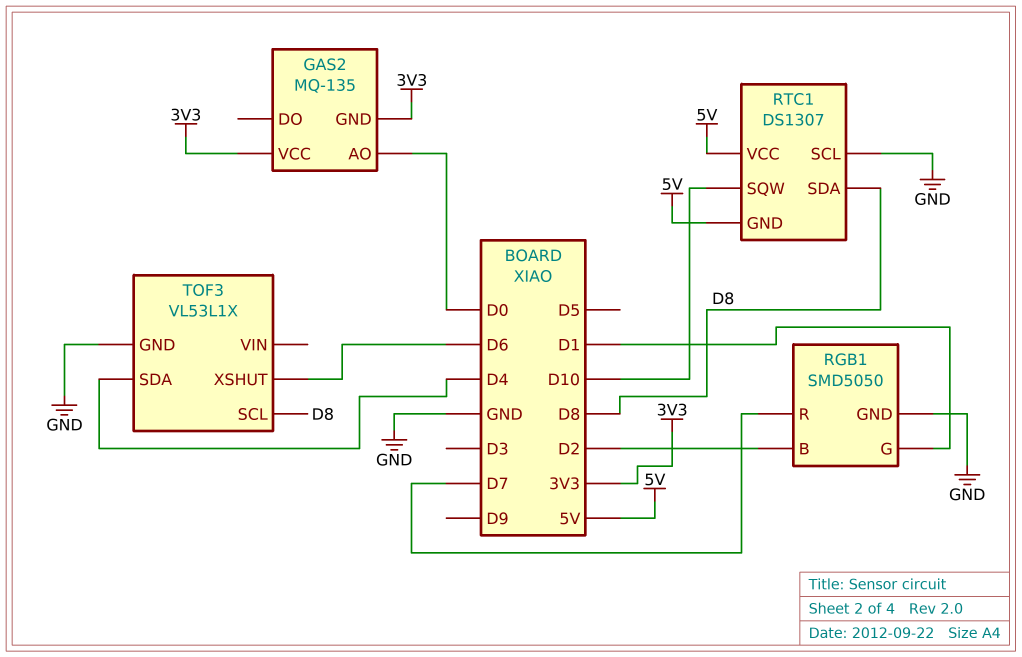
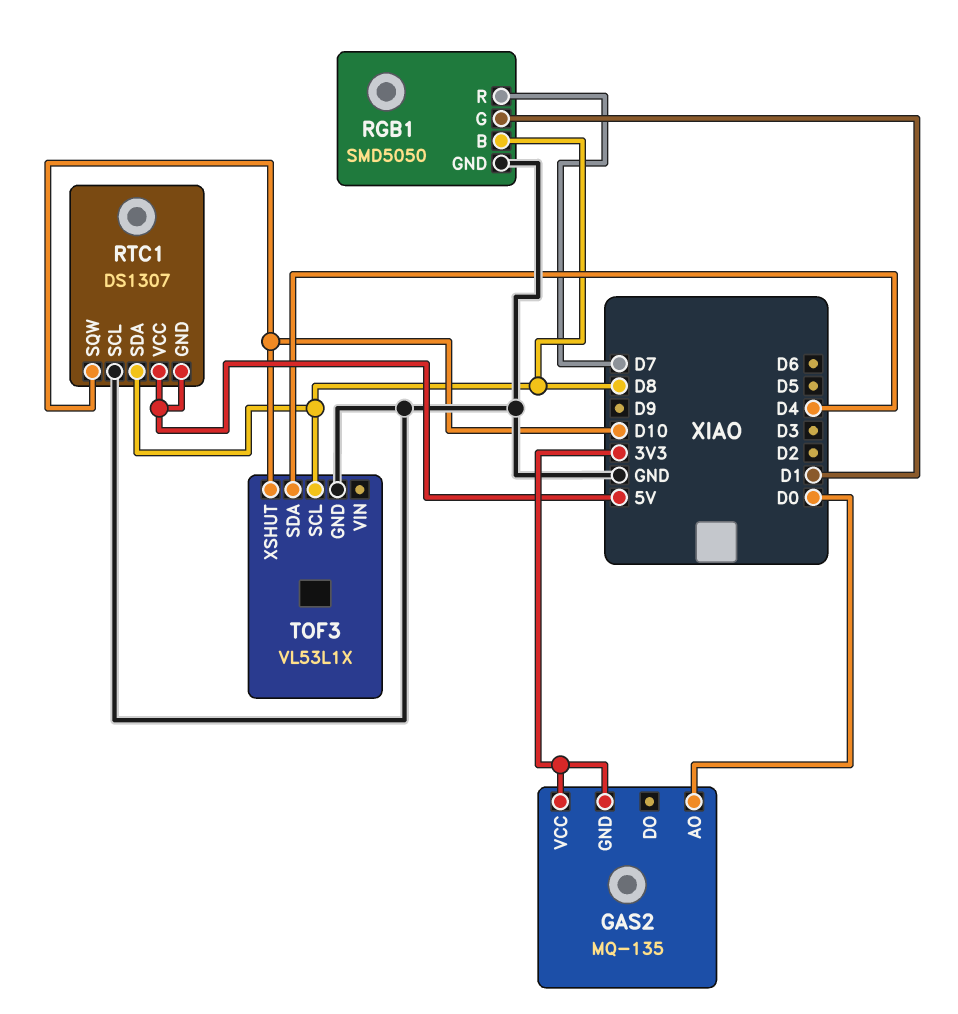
RGB1 pin B: D2 -> D8
TOF3 pin XSHUT: D6 -> D10

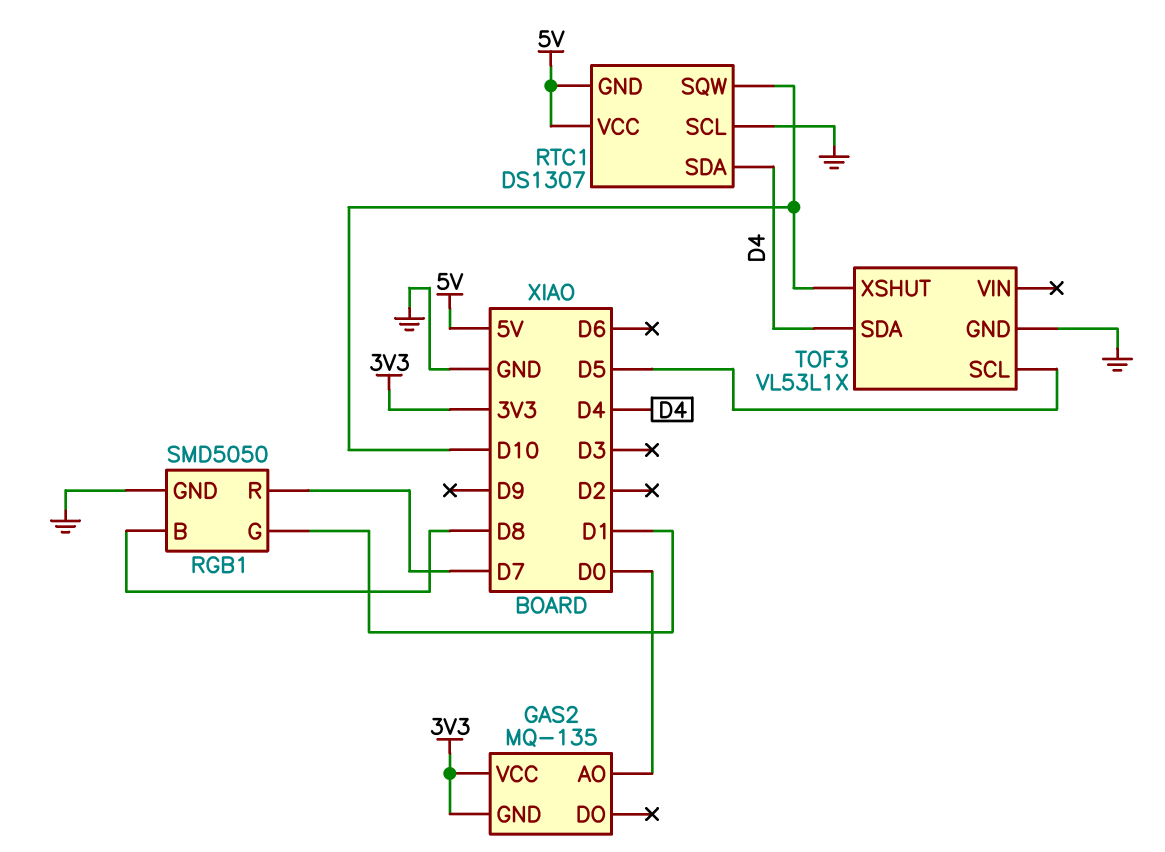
RTC1 pin SDA: D8 -> D4
TOF3 pin SCL: D8 -> D5

